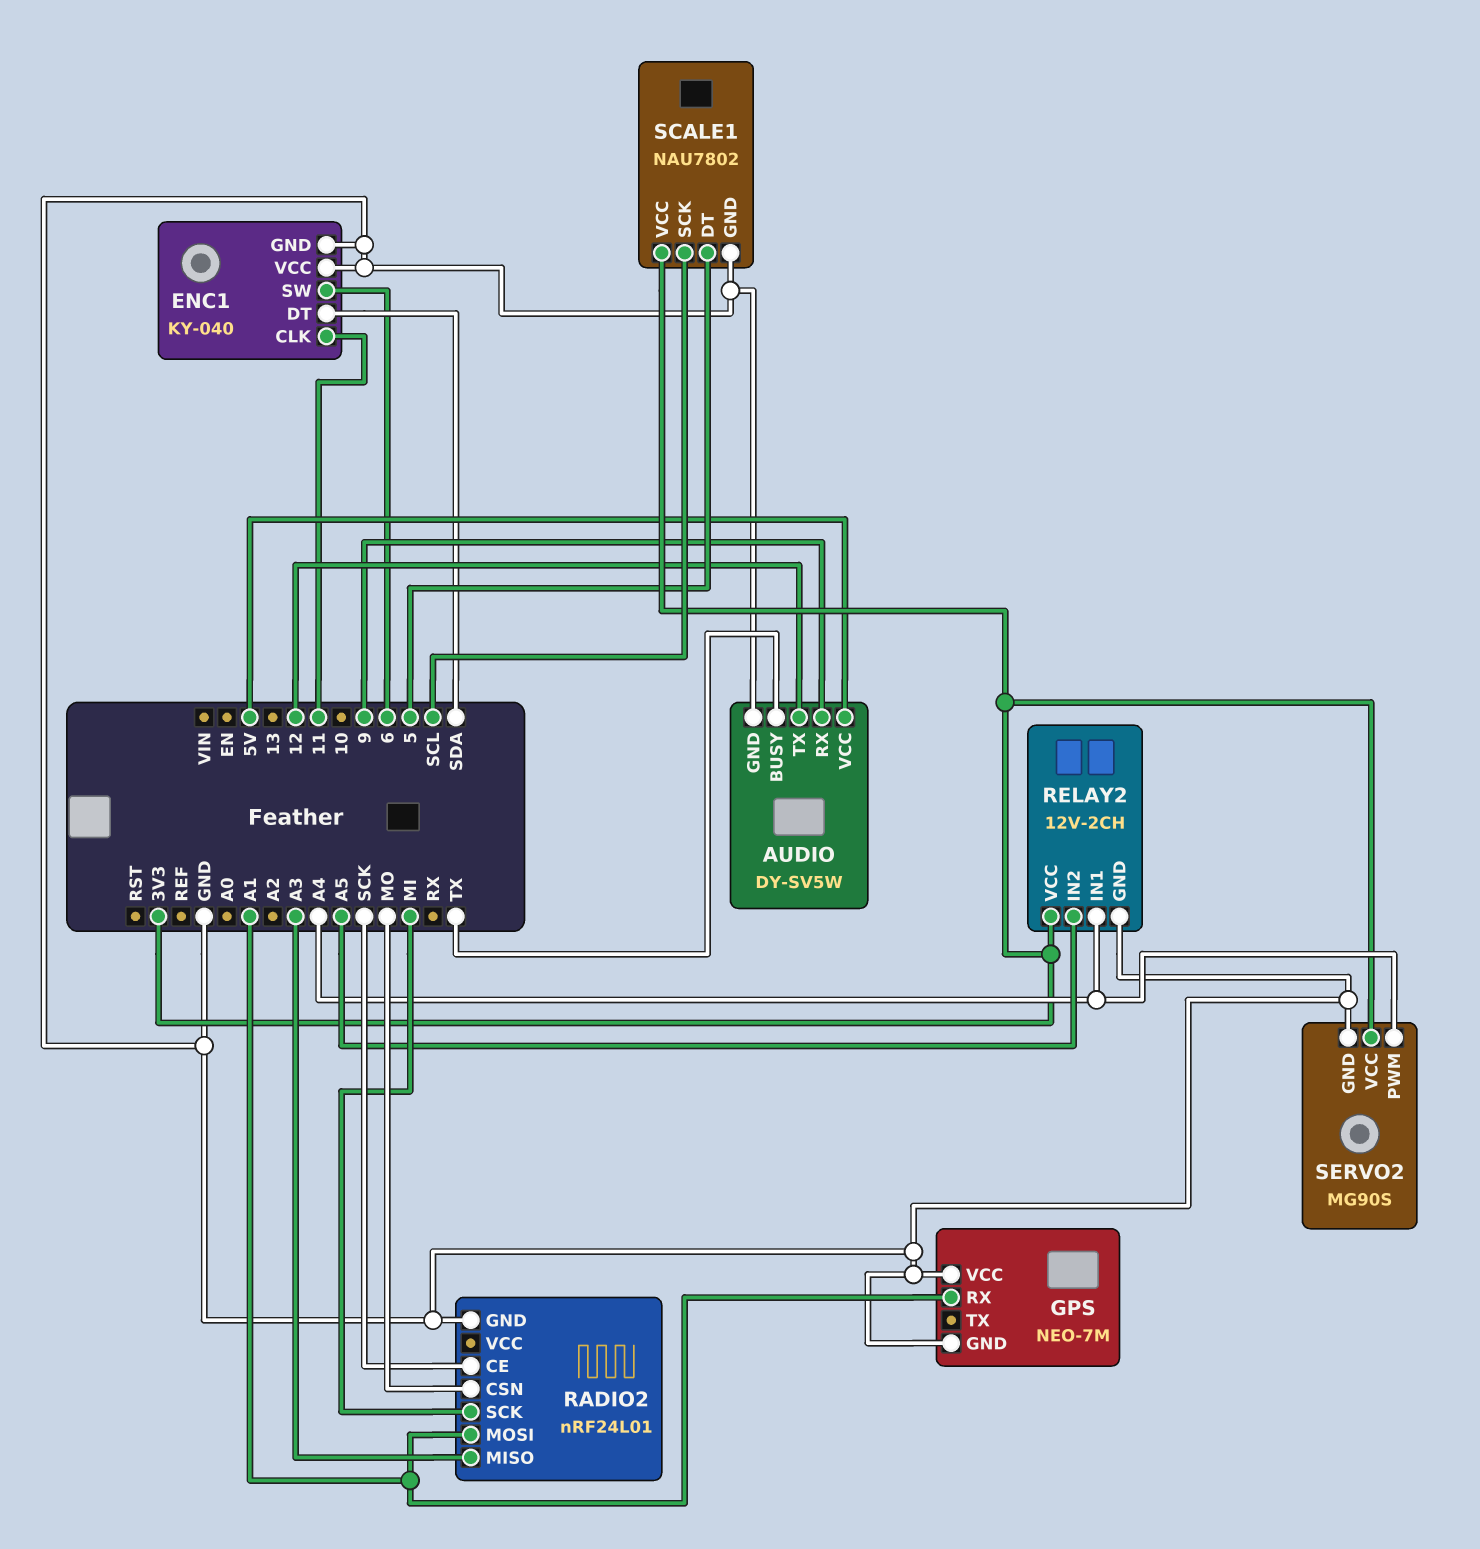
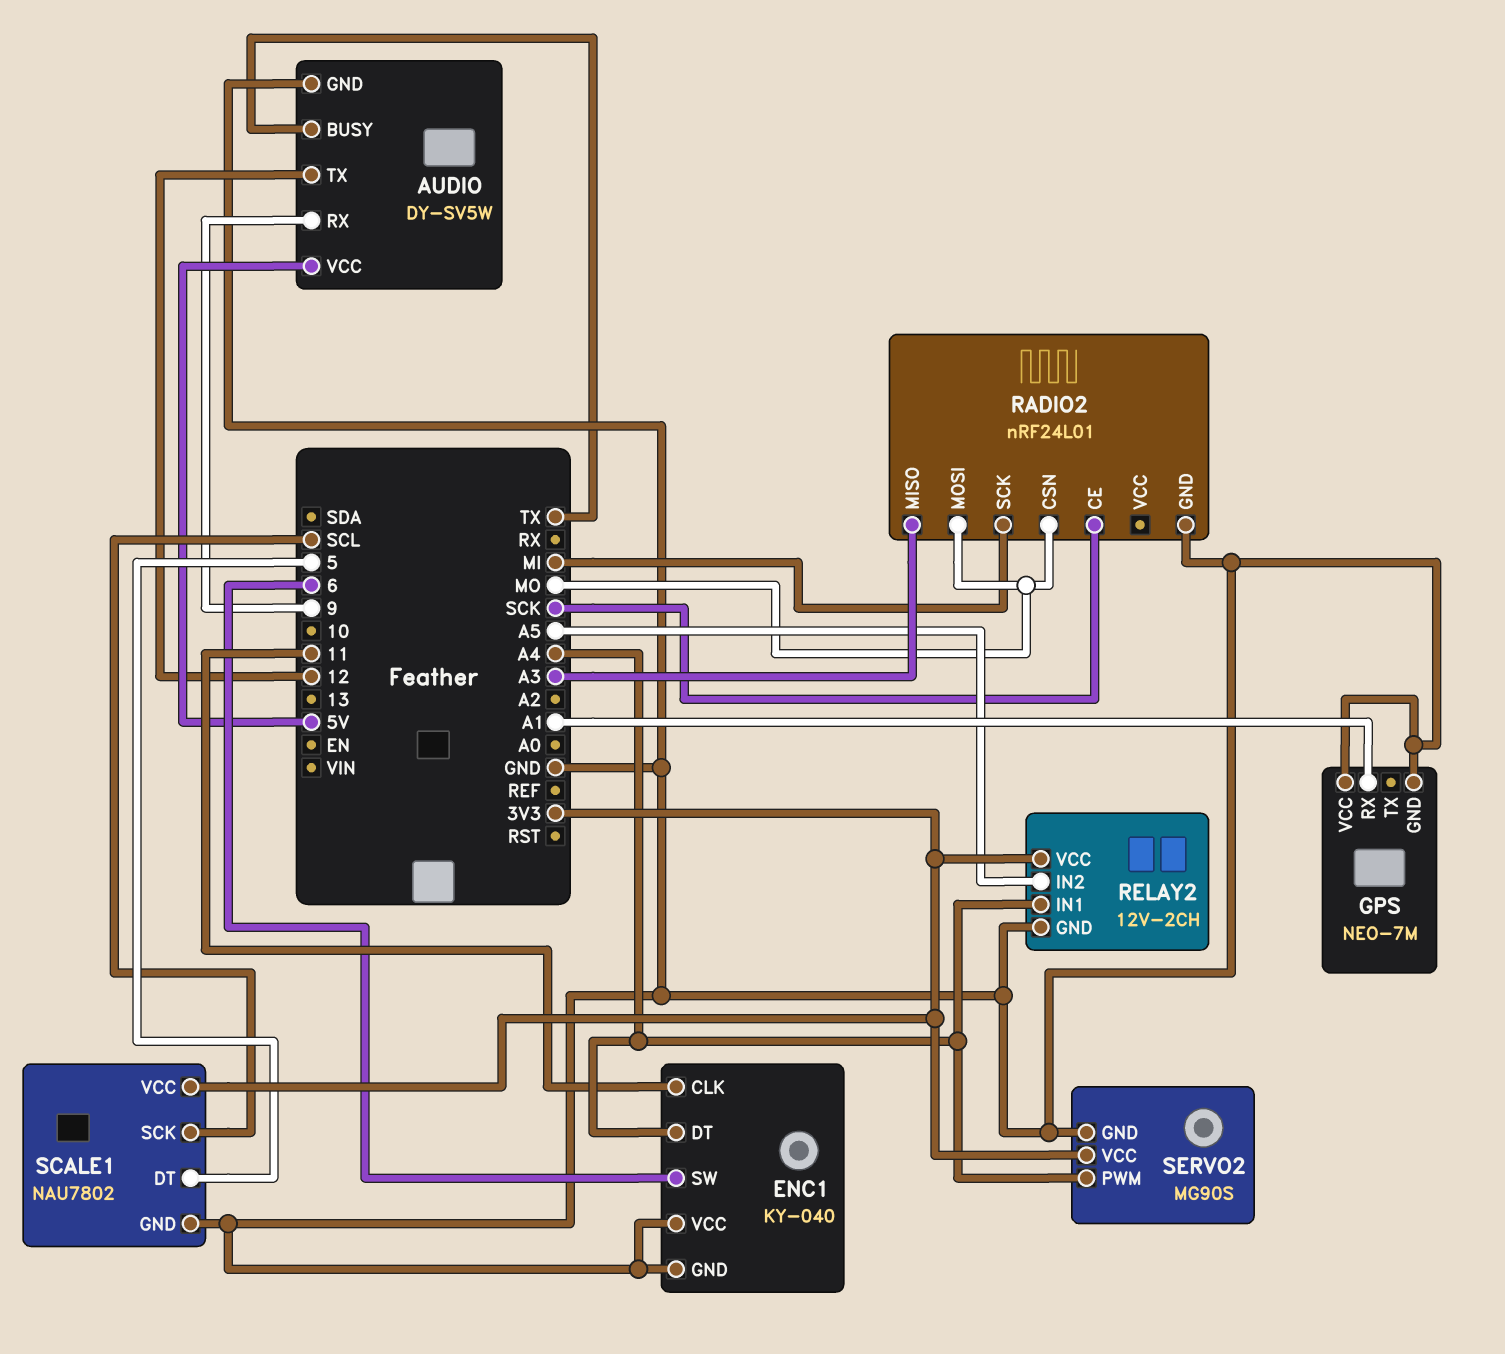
ENC1 pin DT: SDA -> A4
RADIO2 pin MOSI: A1 -> MO

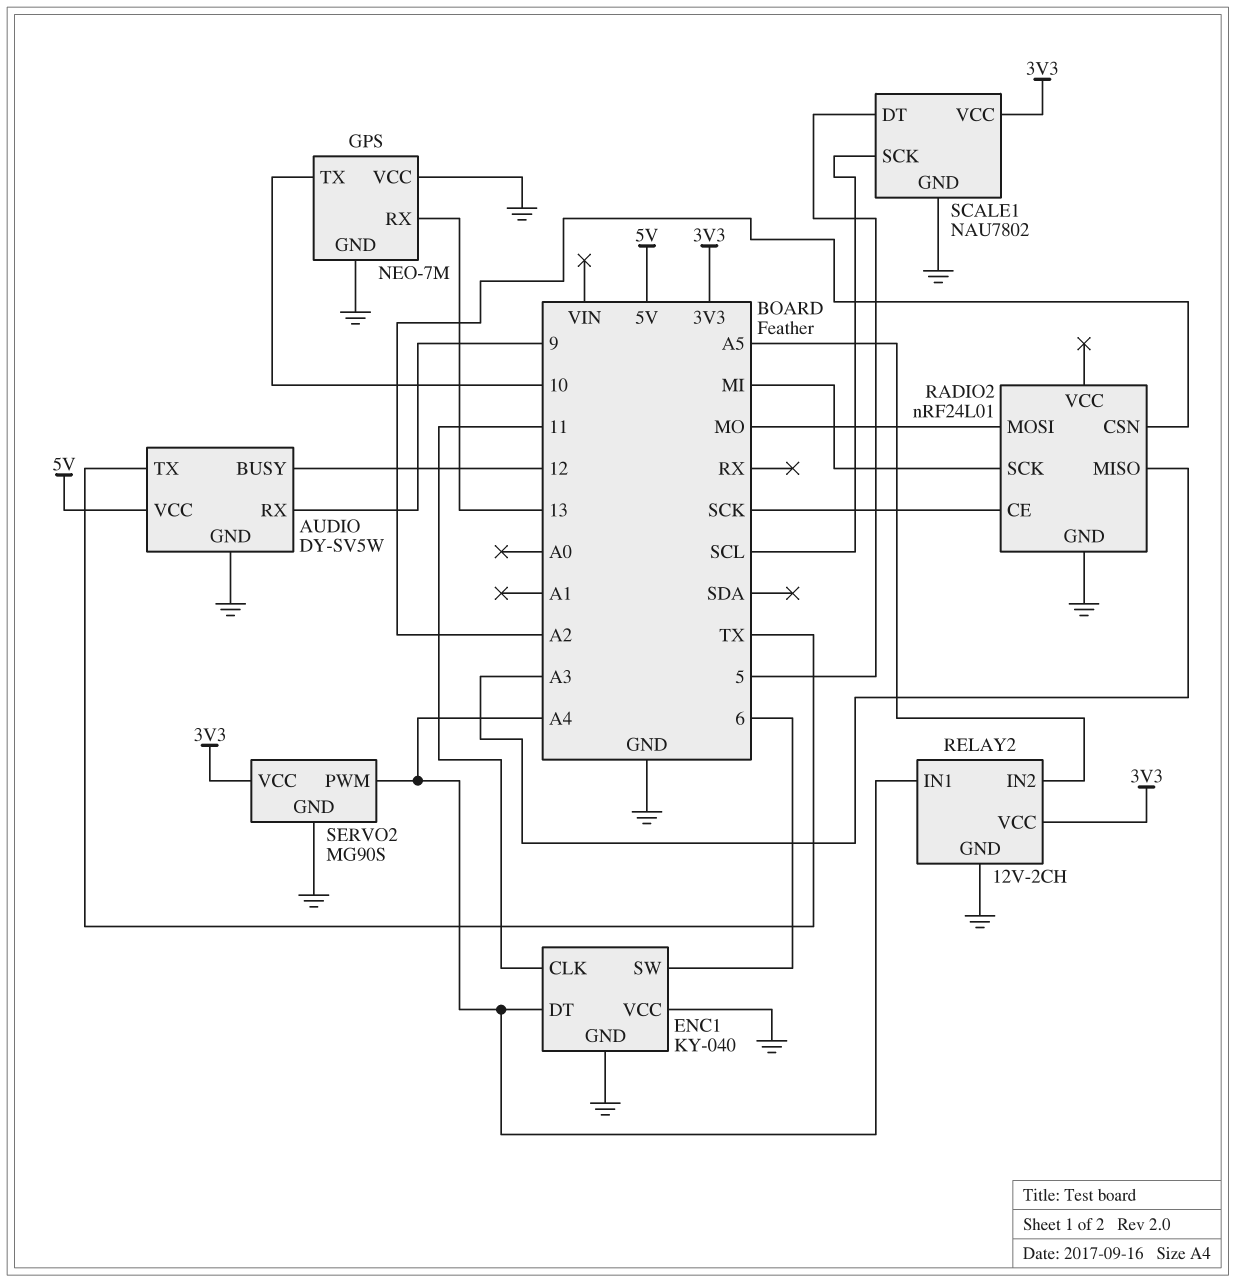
AUDIO pin BUSY: TX -> 12
AUDIO pin TX: 12 -> TX
GPS pin RX: A1 -> 13
GPS pin TX: none -> 10
RADIO2 pin CSN: MO -> A2

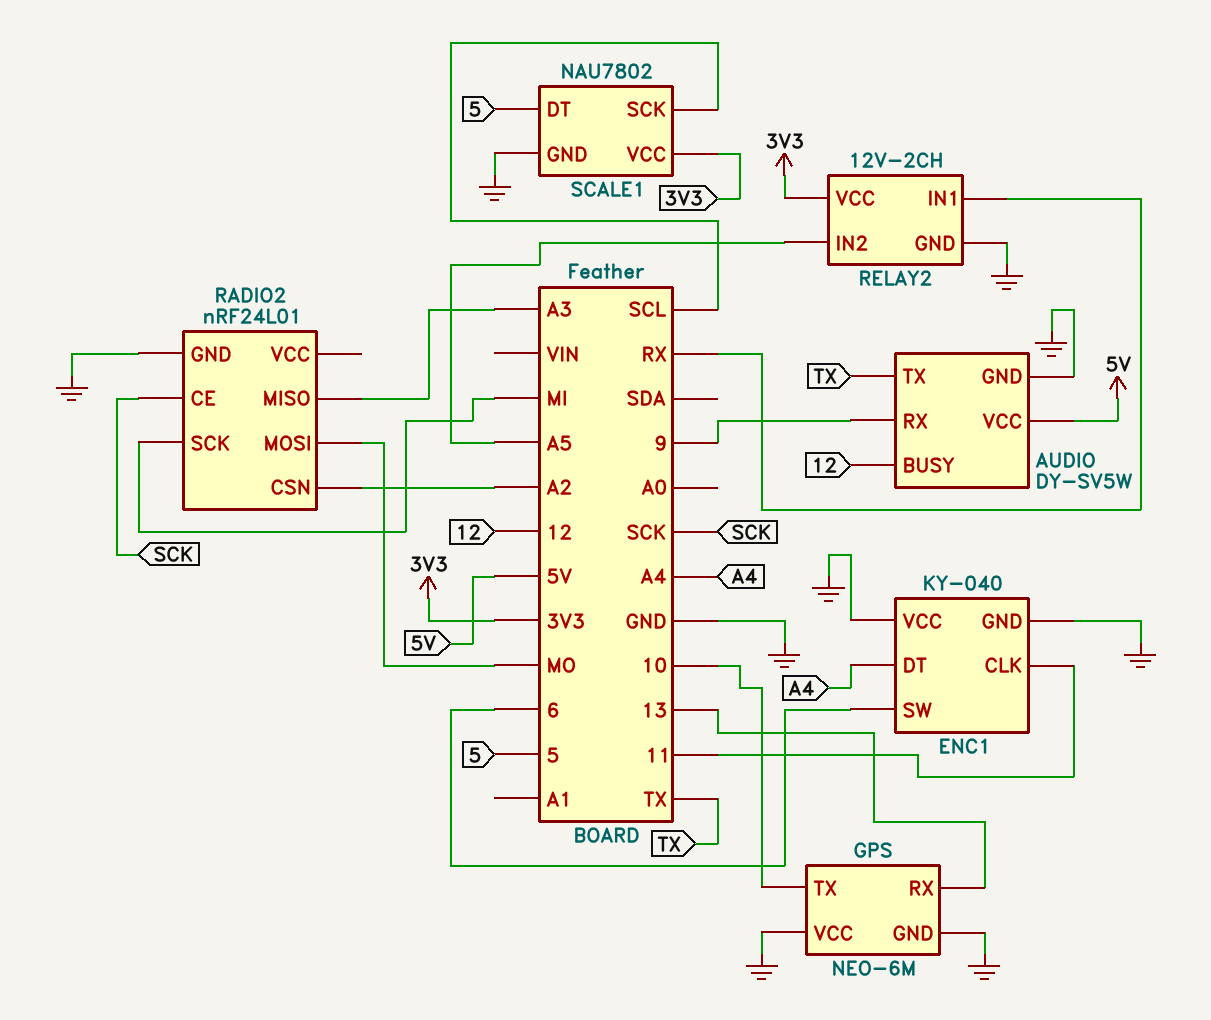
GPS: NEO-7M -> NEO-6M
RELAY2 pin IN1: A4 -> RX
SERVO2: MG90S -> none
SERVO2 pin GND: GND -> none
SERVO2 pin PWM: A4 -> none
SERVO2 pin VCC: 3V3 -> none

